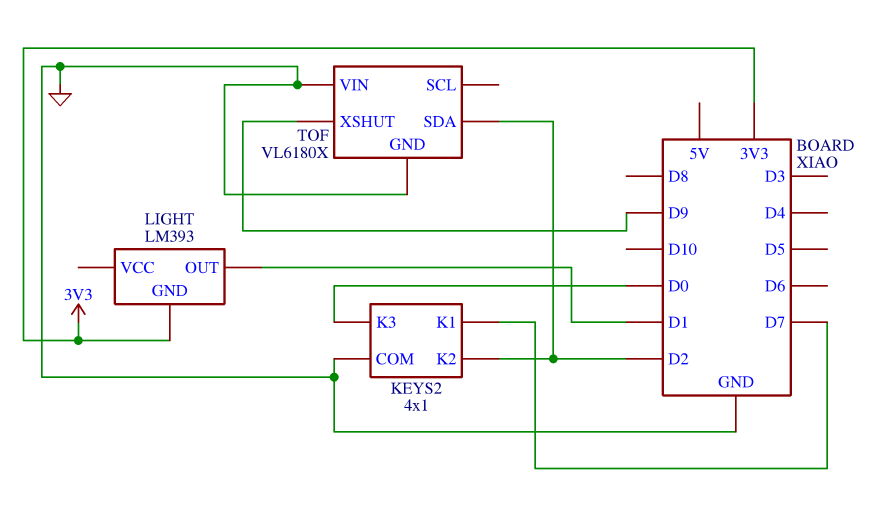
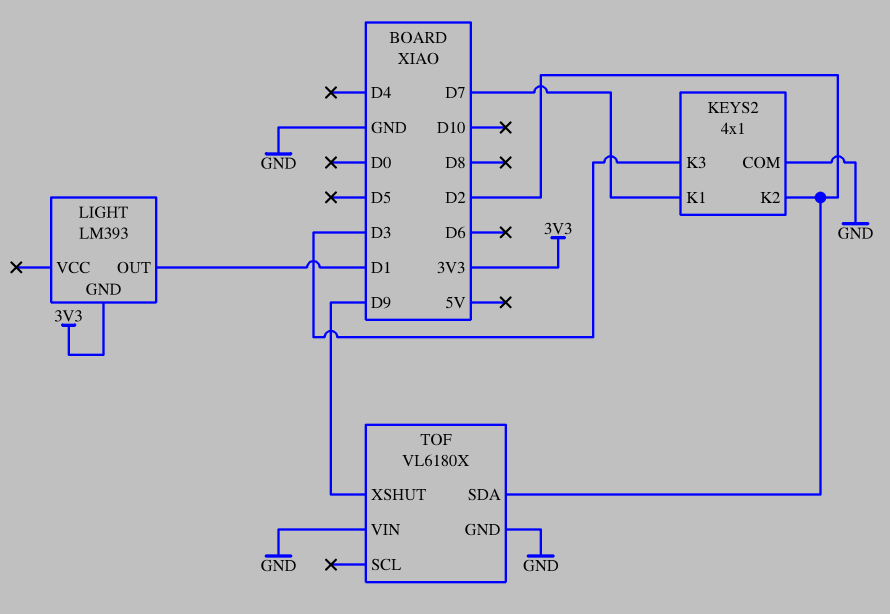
KEYS2 pin K3: D0 -> D3

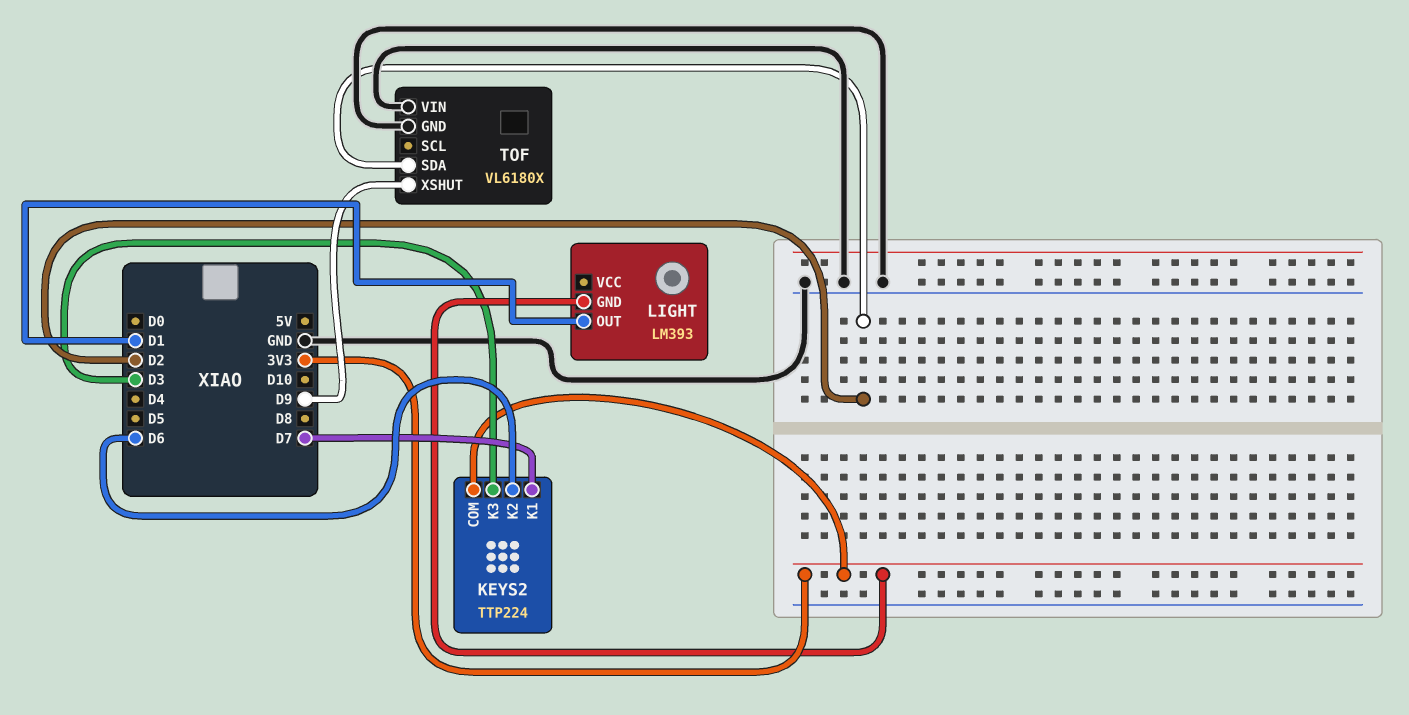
KEYS2: 4x1 -> TTP224
KEYS2 pin COM: GND -> 3V3
KEYS2 pin K2: D2 -> D6

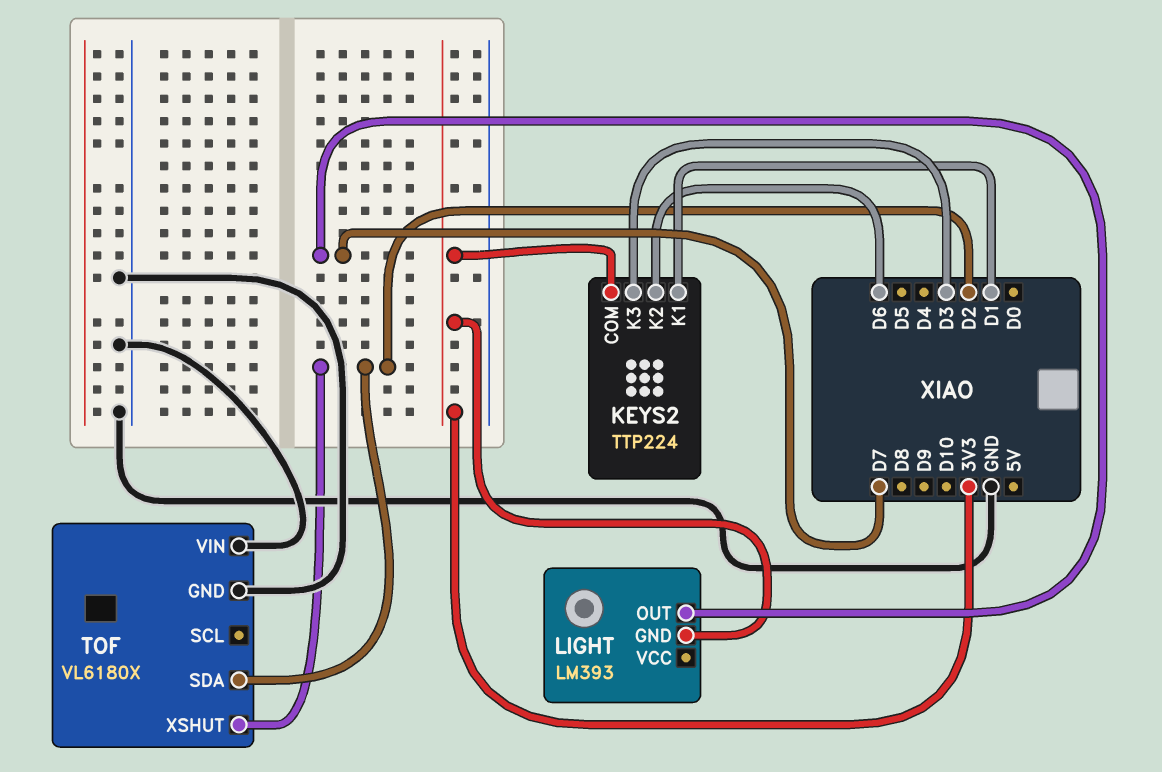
KEYS2 pin K1: D7 -> D1
LIGHT pin OUT: D1 -> D7
TOF pin XSHUT: D9 -> D2

